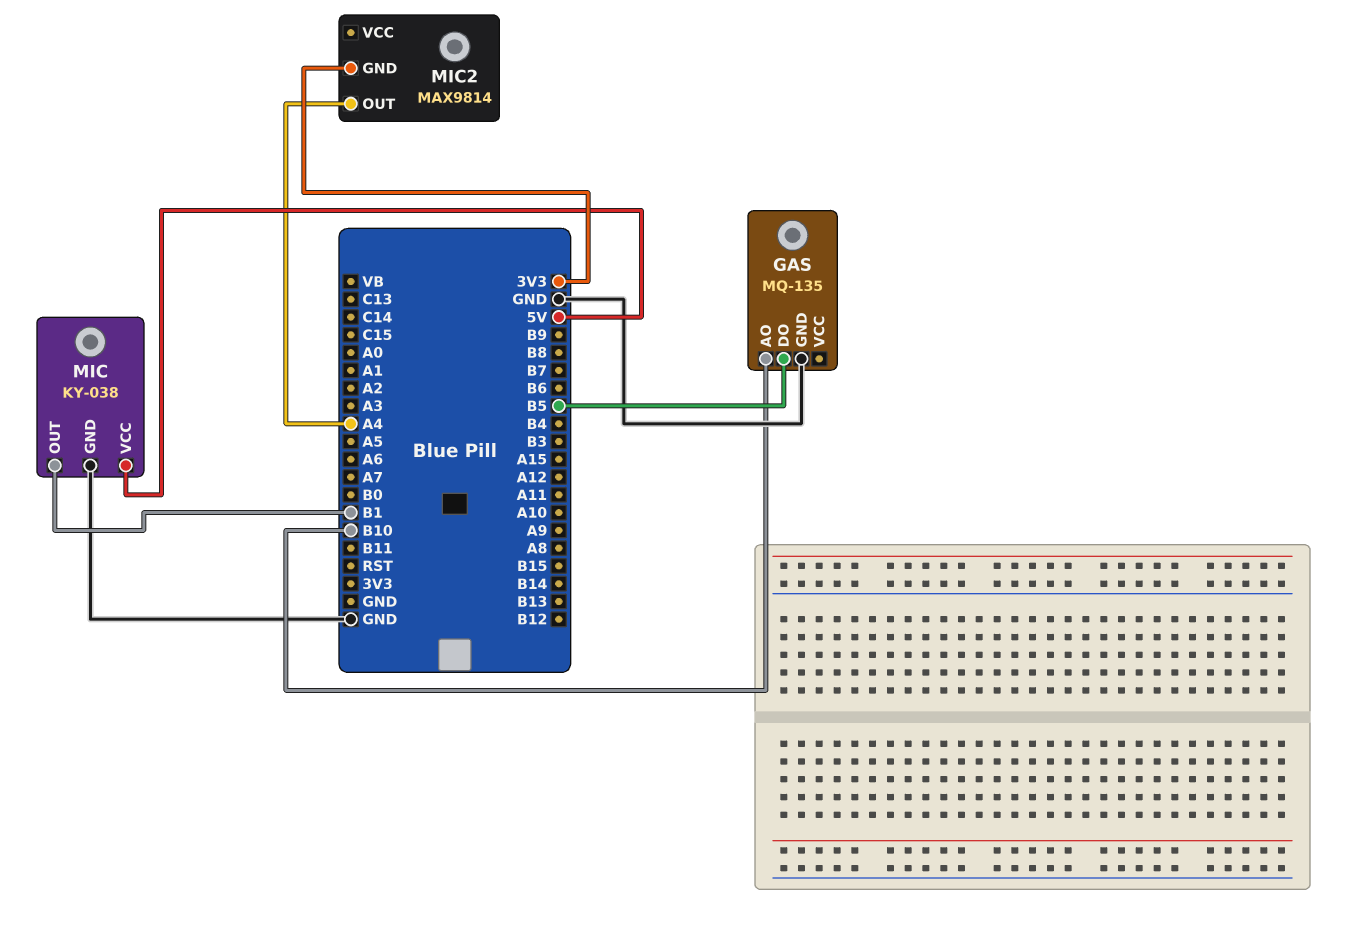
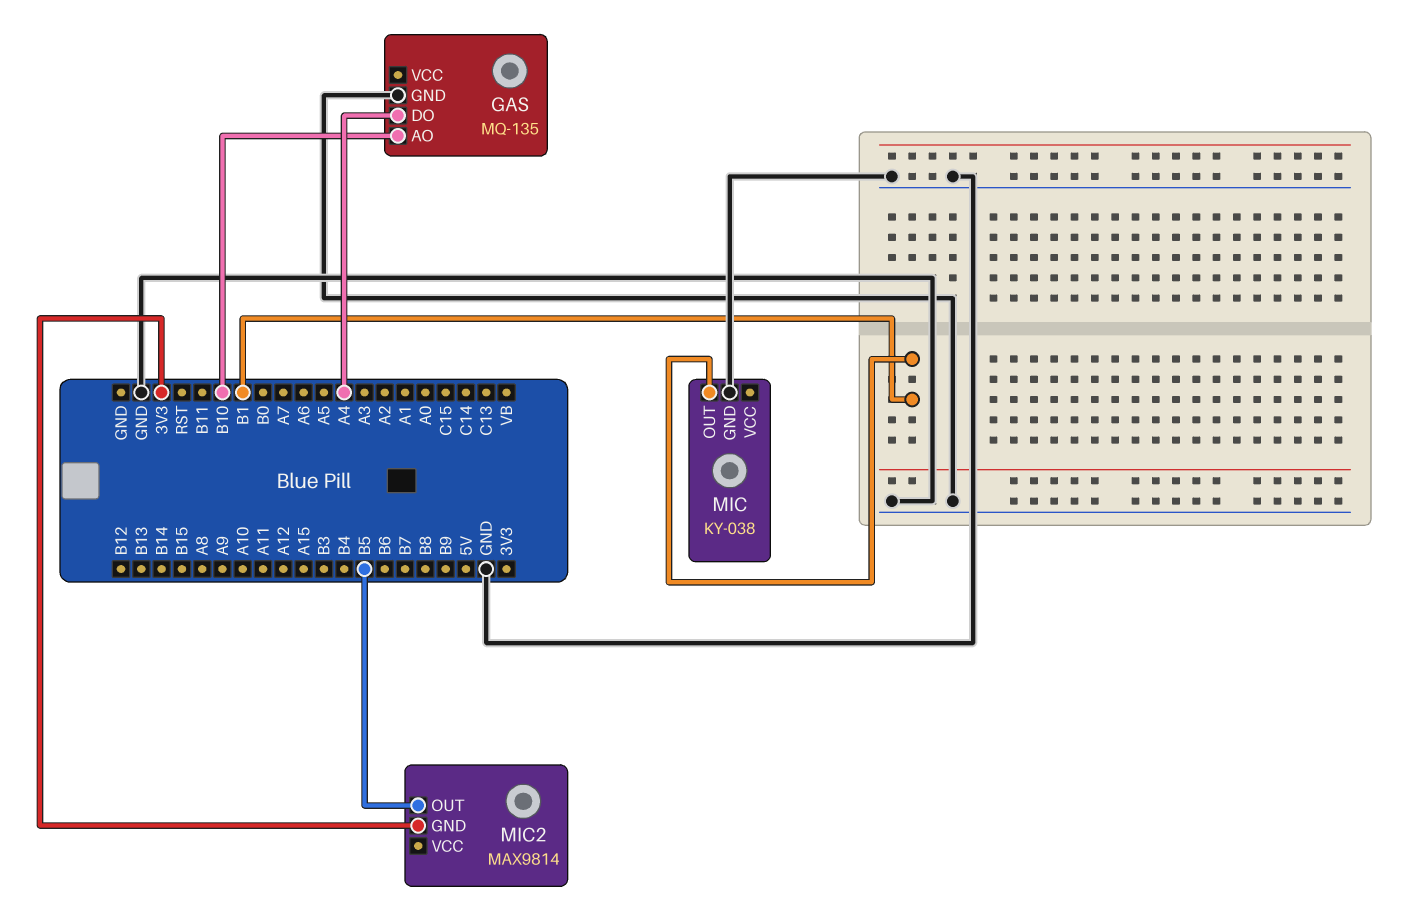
GAS pin DO: B5 -> A4
MIC pin VCC: 5V -> none
MIC2 pin OUT: A4 -> B5

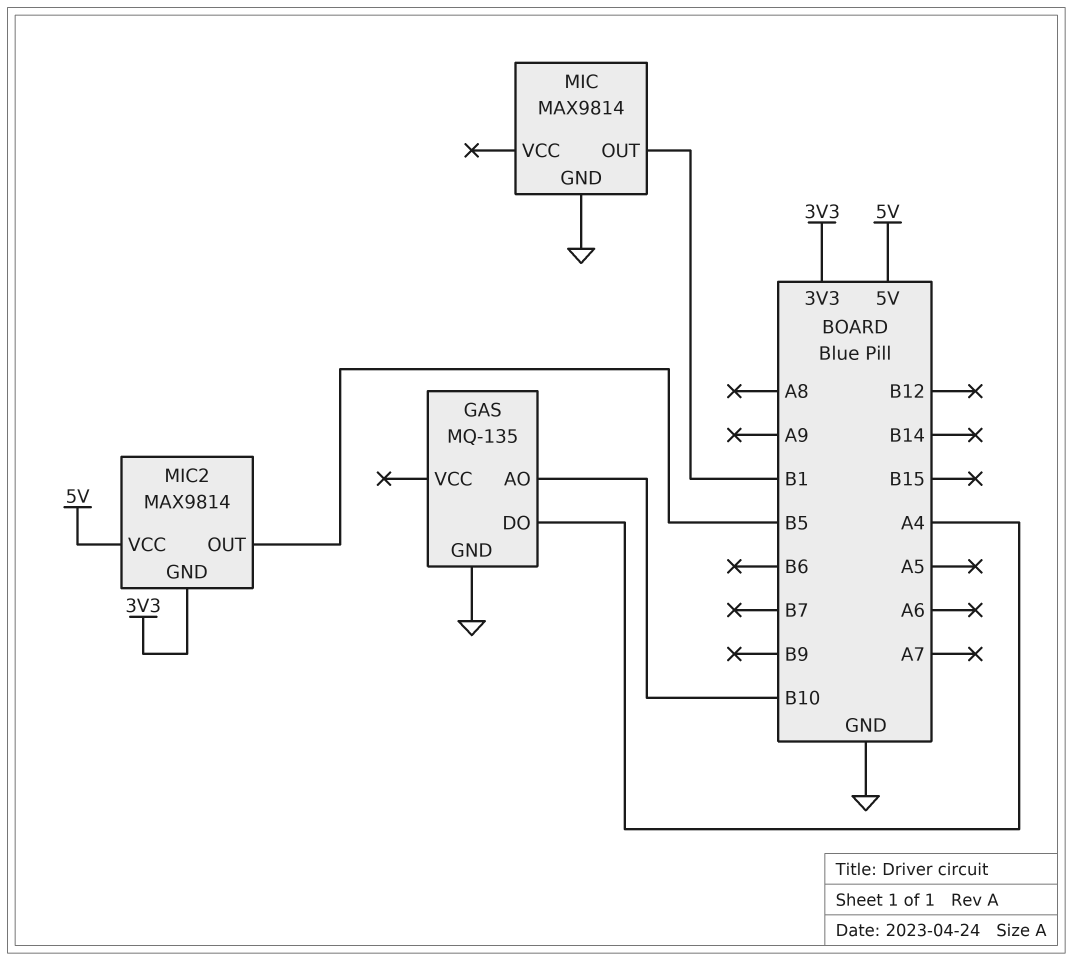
MIC: KY-038 -> MAX9814
MIC2 pin VCC: none -> 5V

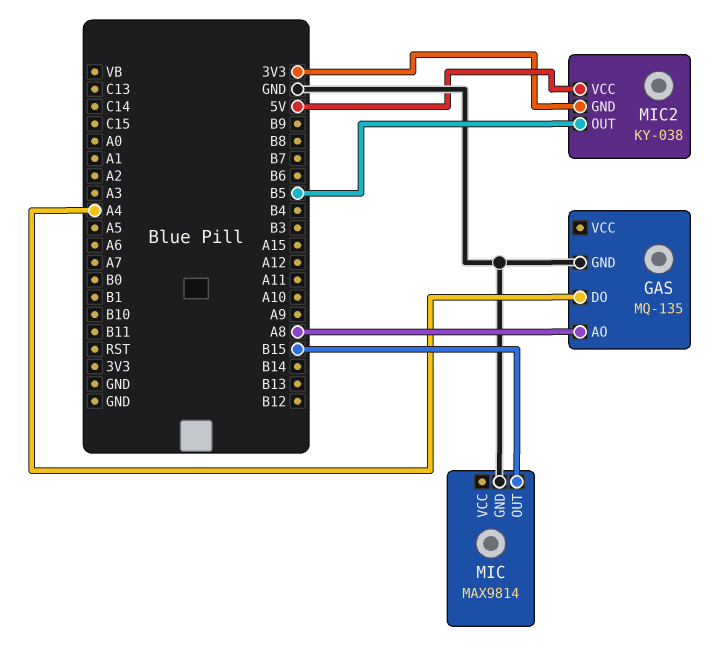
GAS pin AO: B10 -> A8
MIC pin OUT: B1 -> B15
MIC2: MAX9814 -> KY-038

